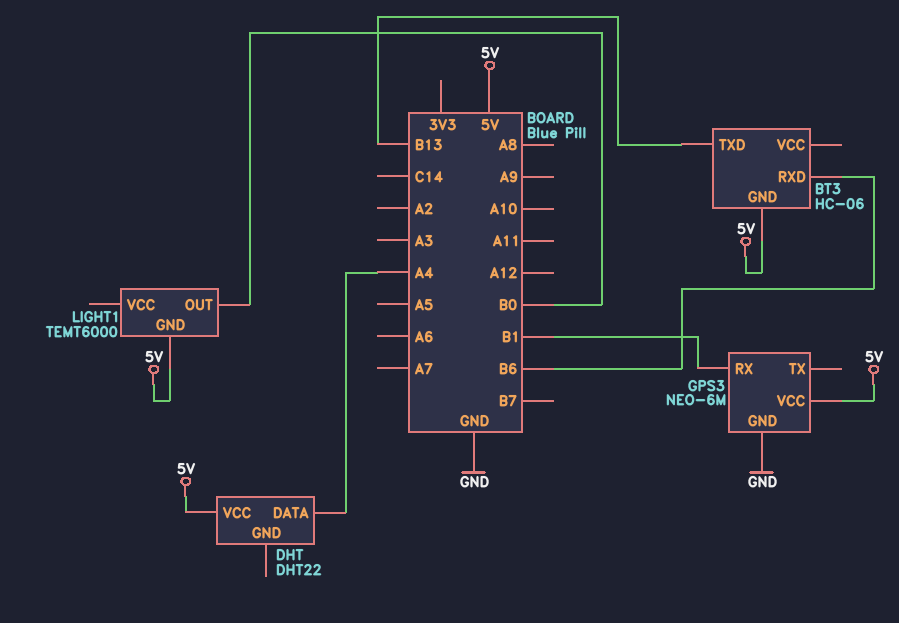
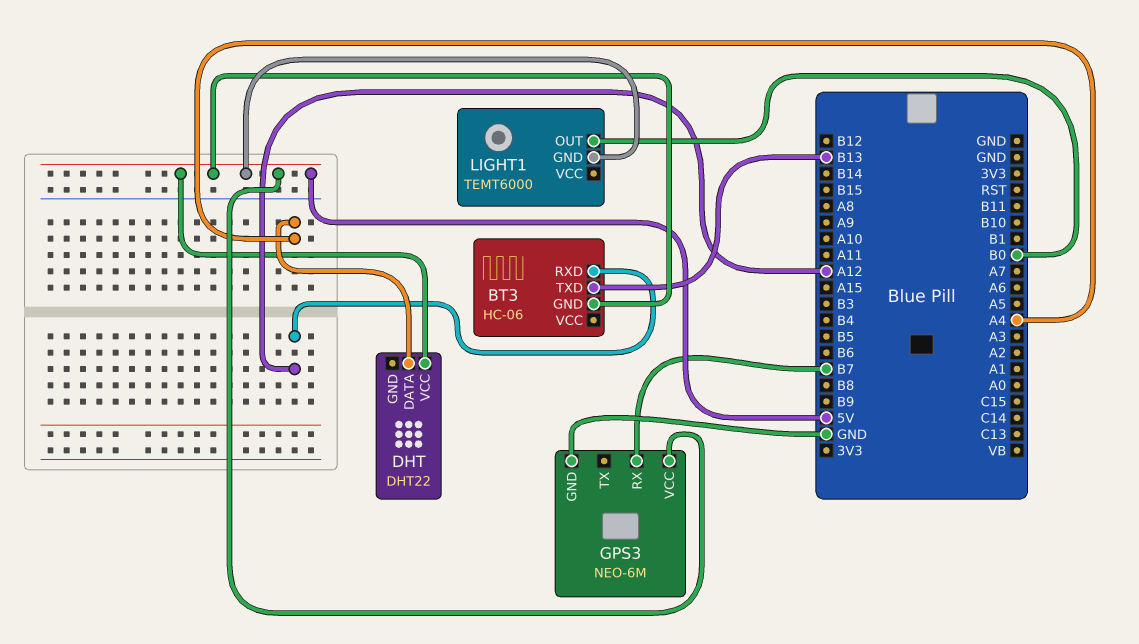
BT3 pin RXD: B6 -> A12
GPS3 pin RX: B1 -> B7

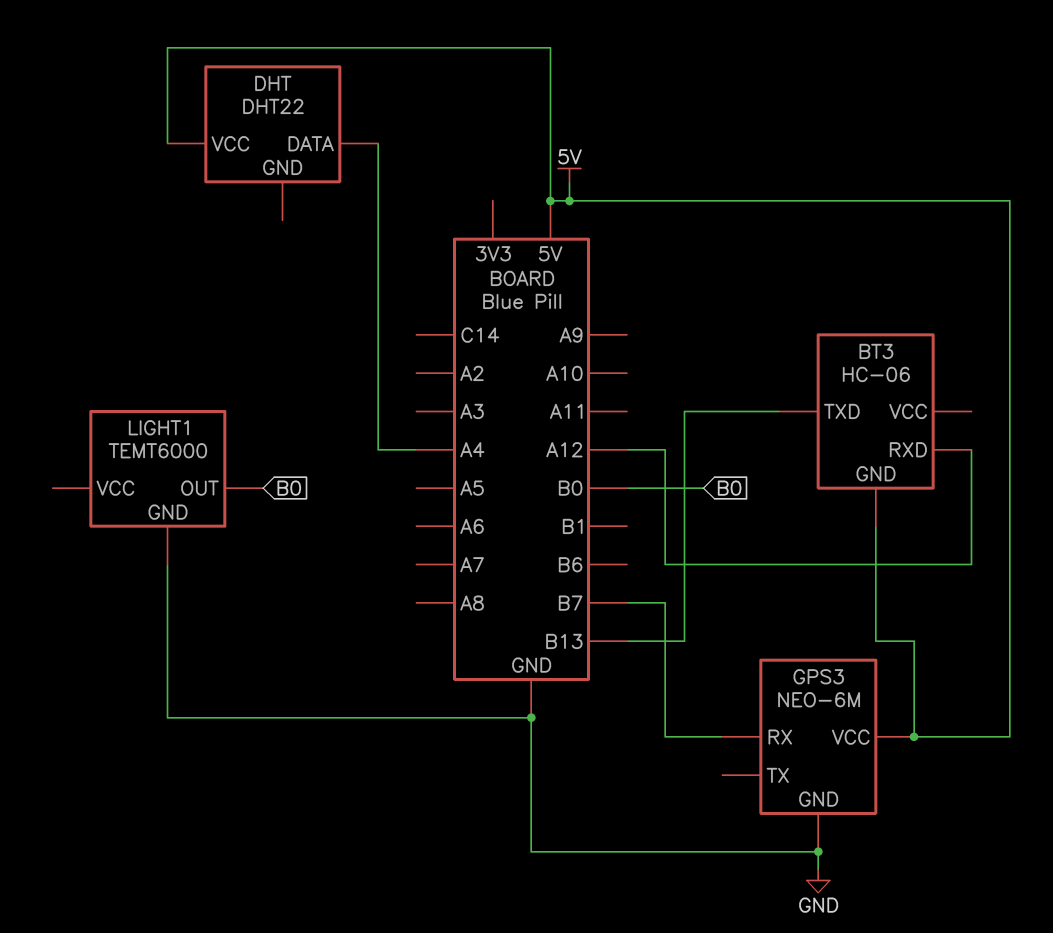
LIGHT1 pin GND: 5V -> GND

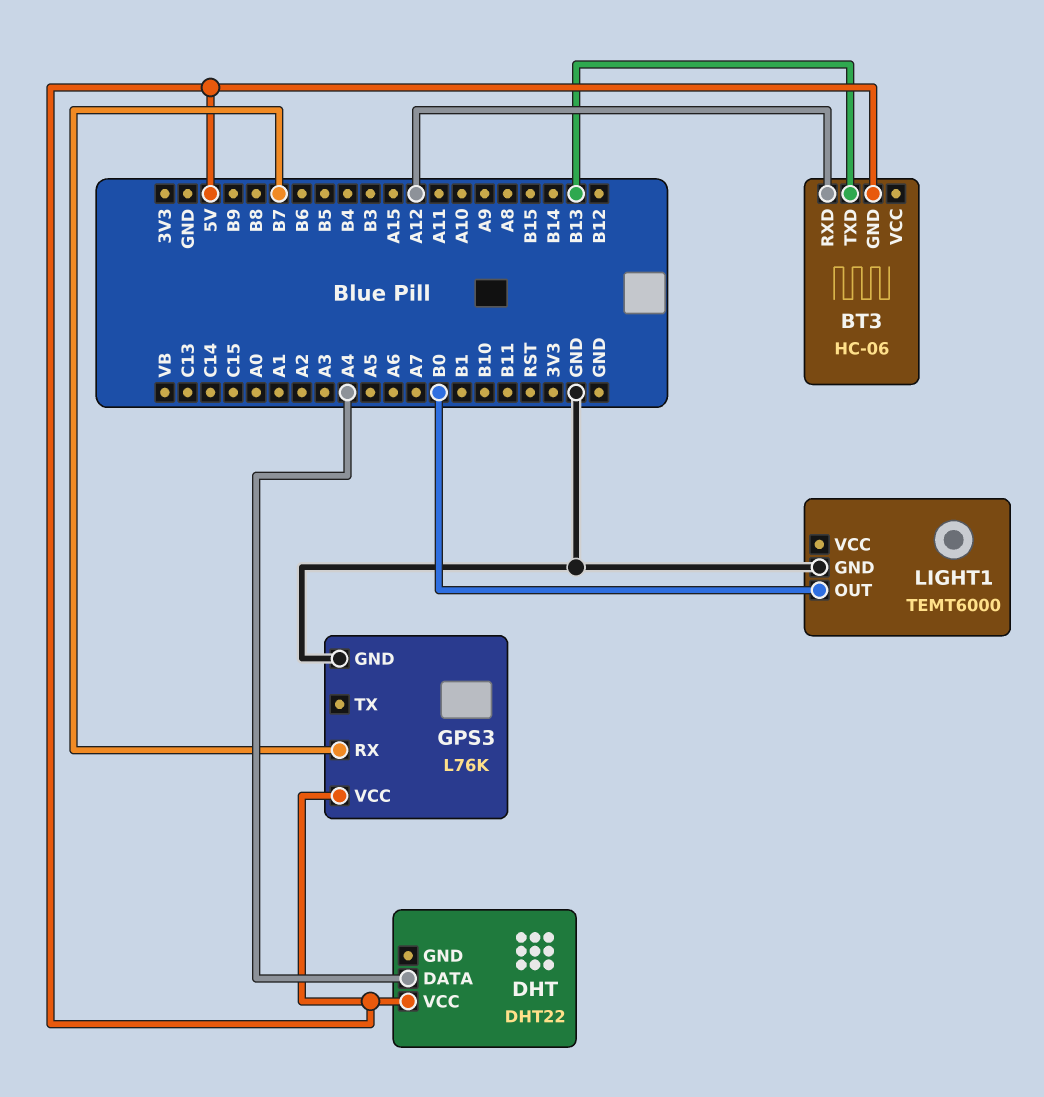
GPS3: NEO-6M -> L76K

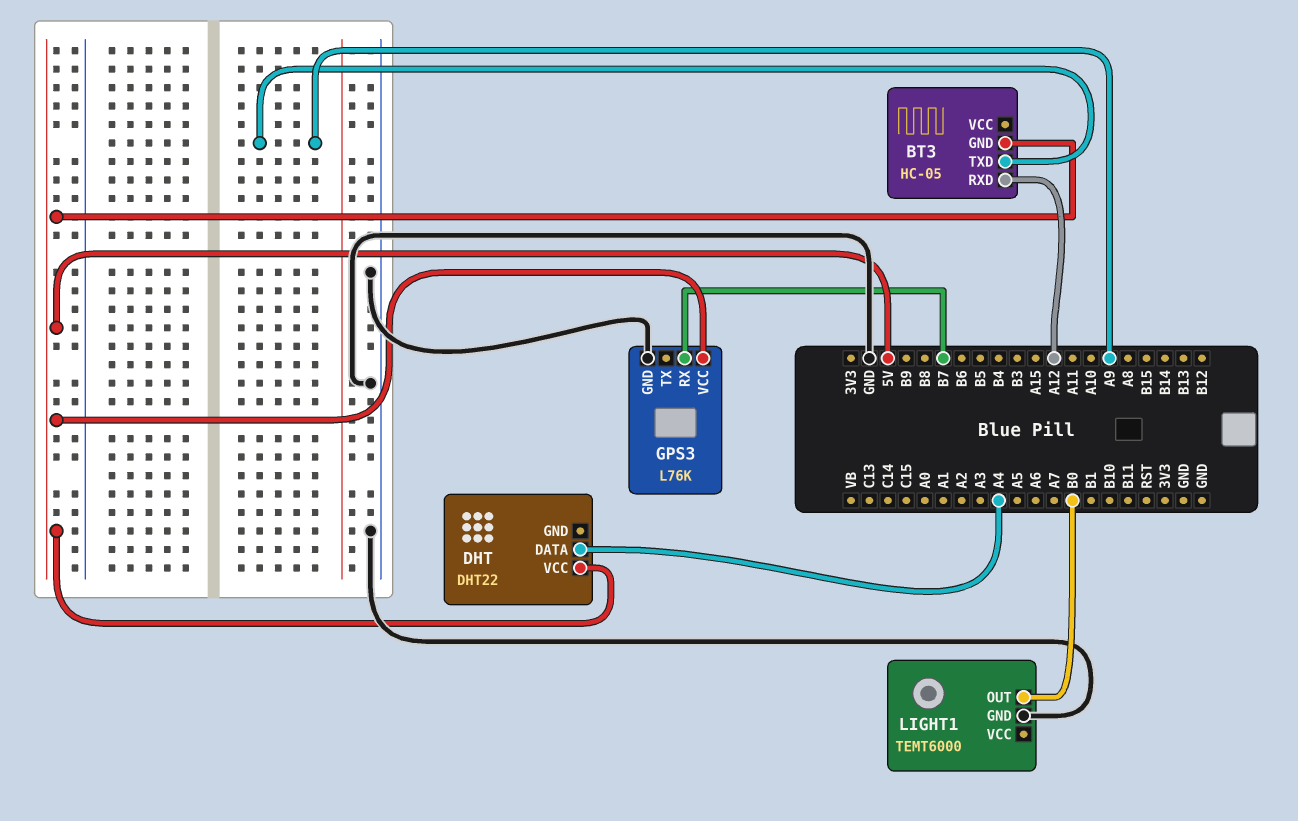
BT3: HC-06 -> HC-05
BT3 pin TXD: B13 -> A9

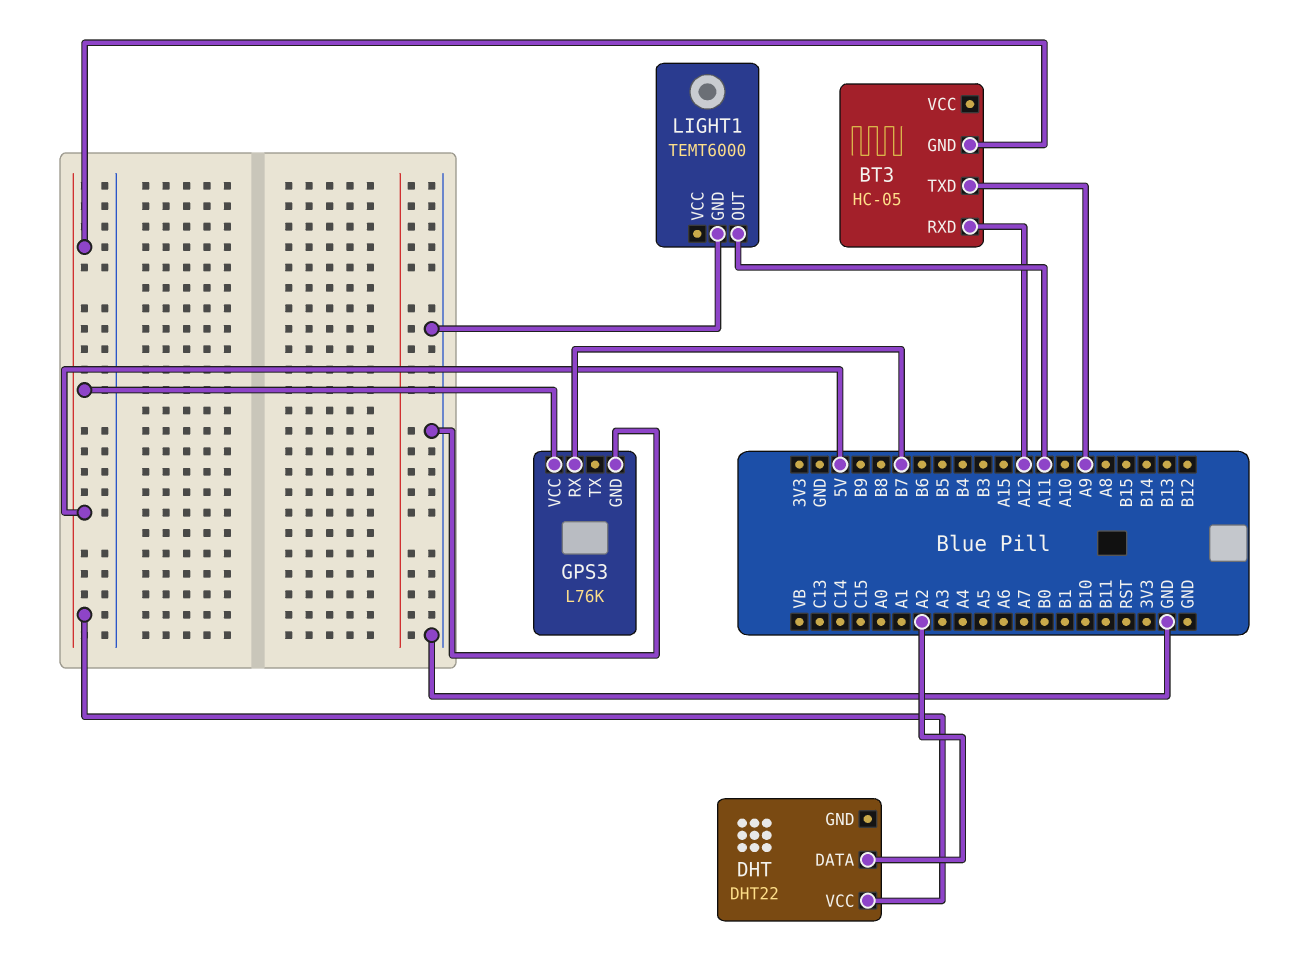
DHT pin DATA: A4 -> A2
LIGHT1 pin OUT: B0 -> A11

